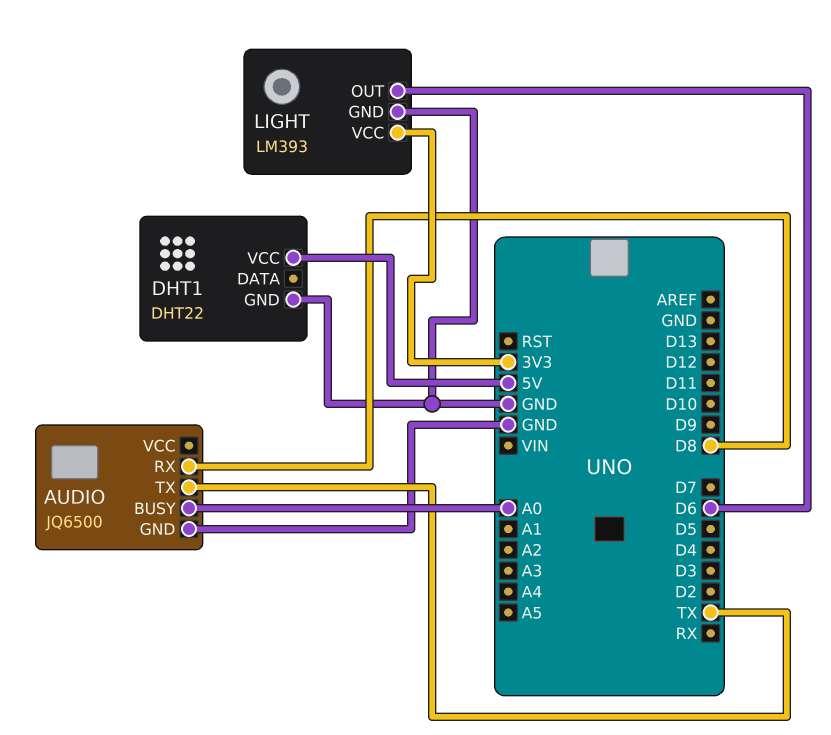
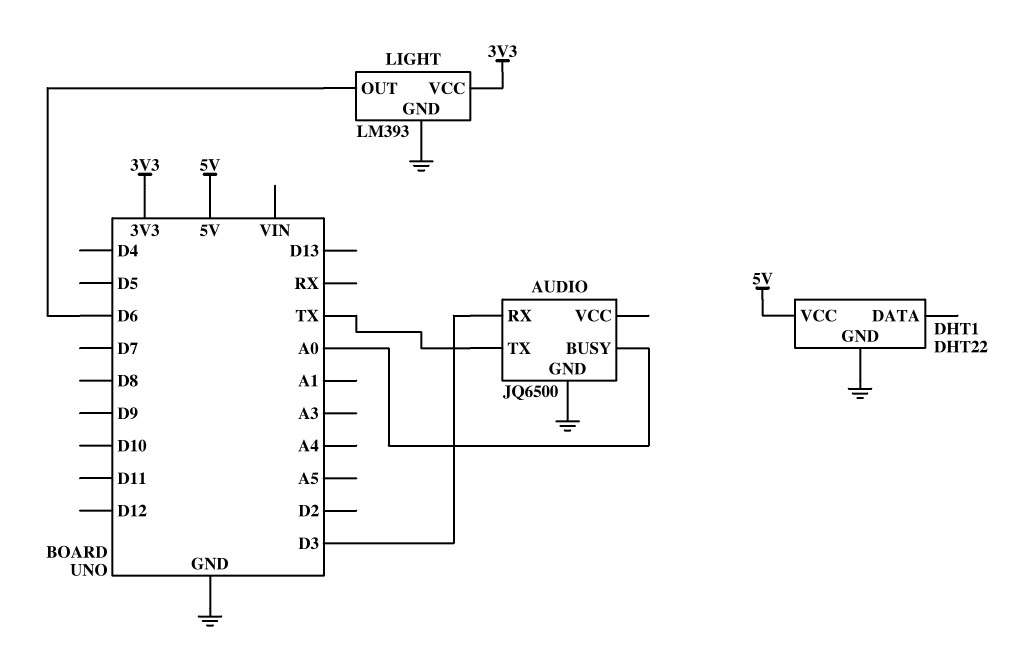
AUDIO pin RX: D8 -> D3

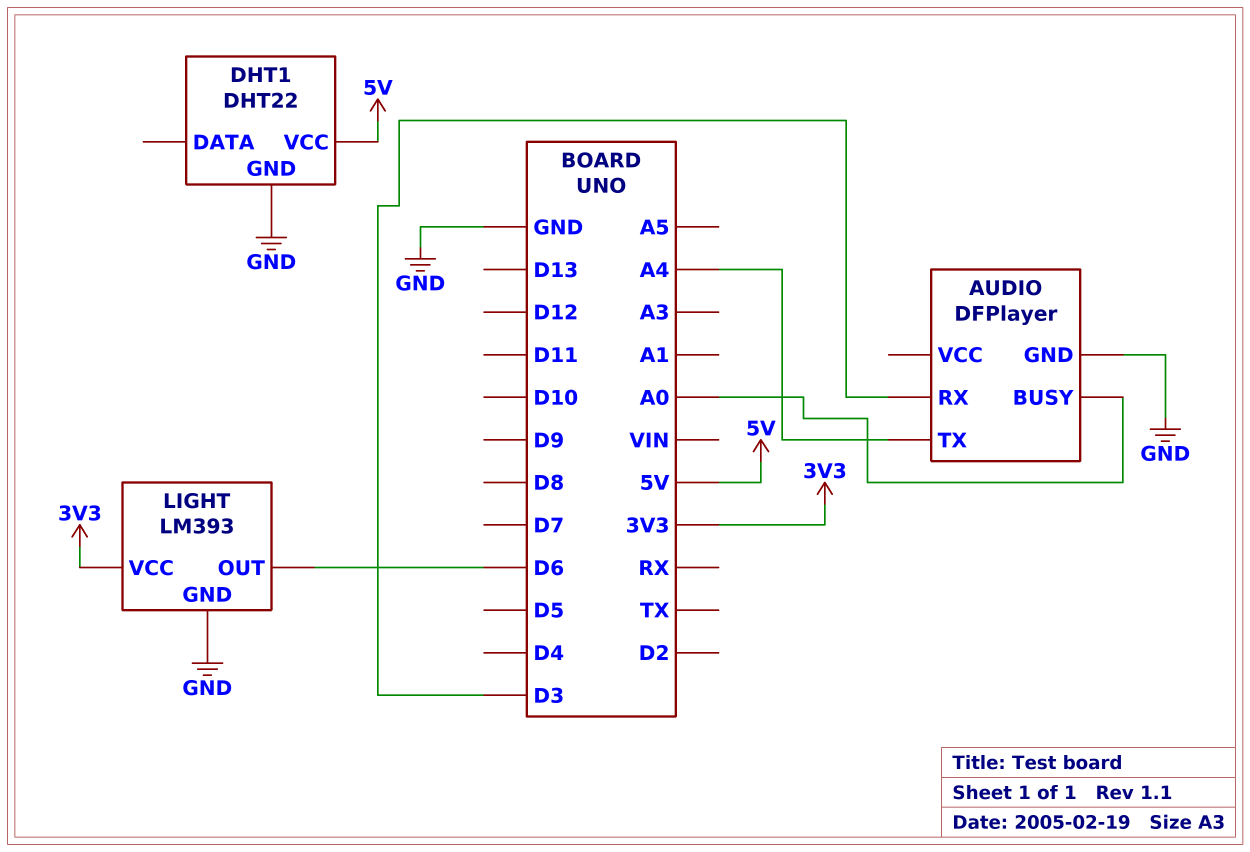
AUDIO: JQ6500 -> DFPlayer
AUDIO pin TX: TX -> A4

